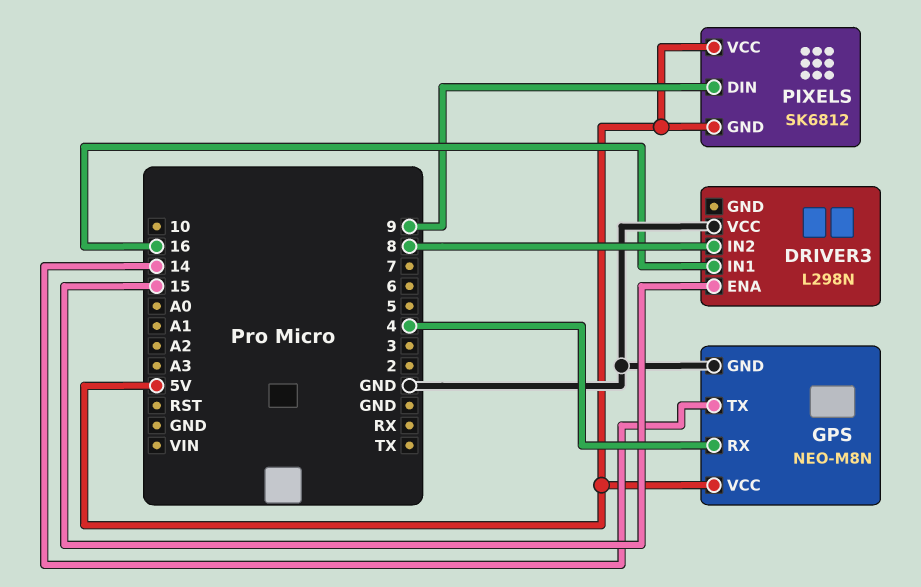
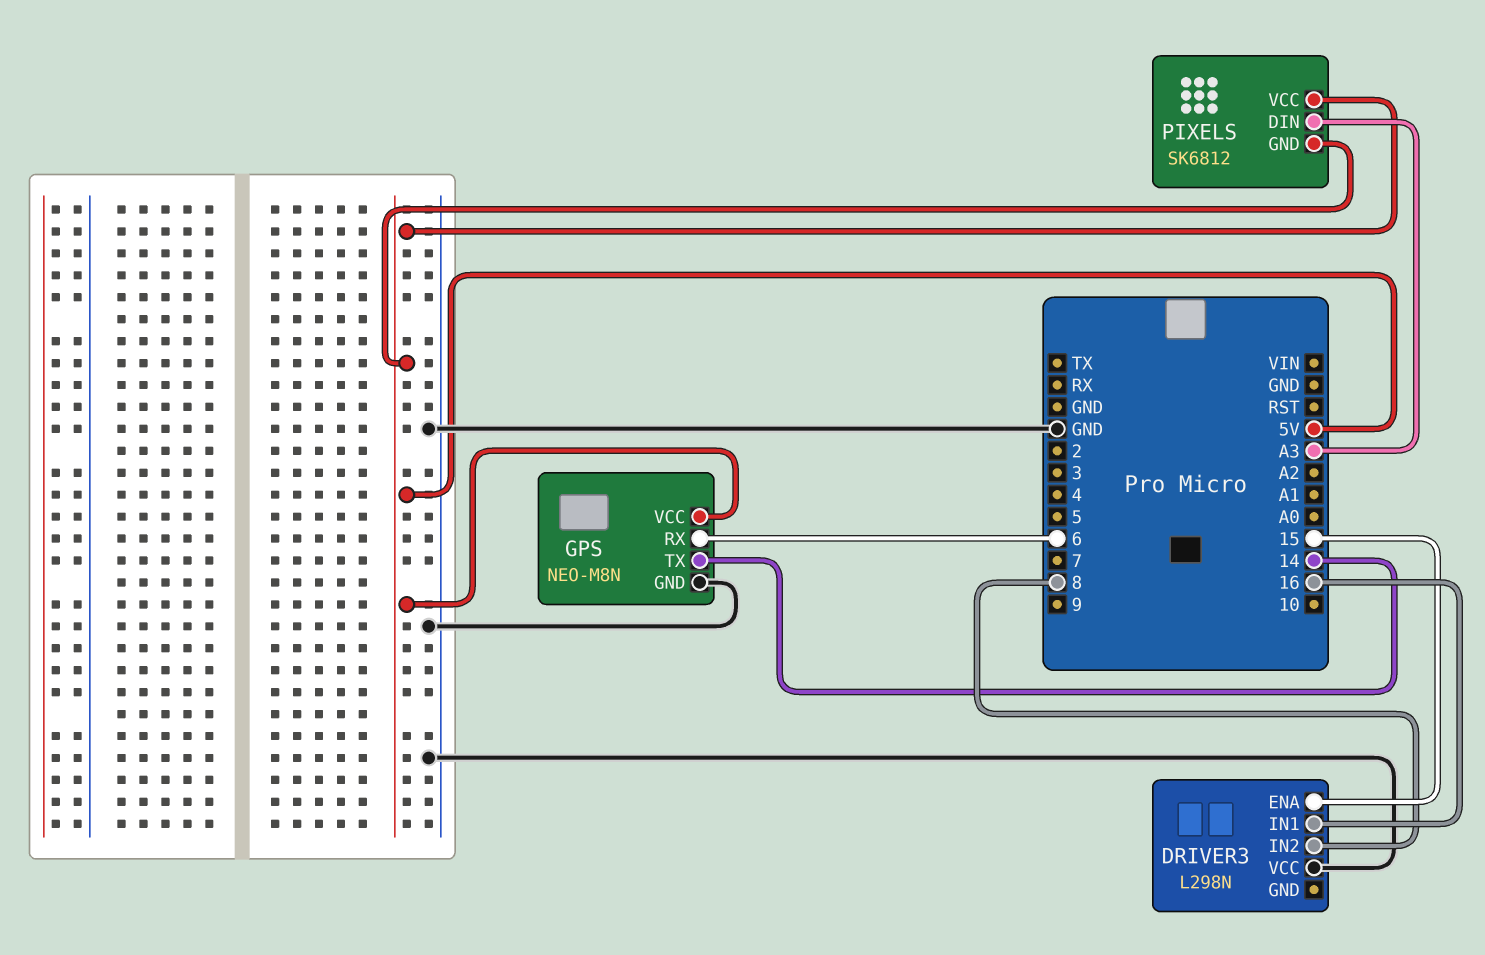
GPS pin RX: 4 -> 6
PIXELS pin DIN: 9 -> A3

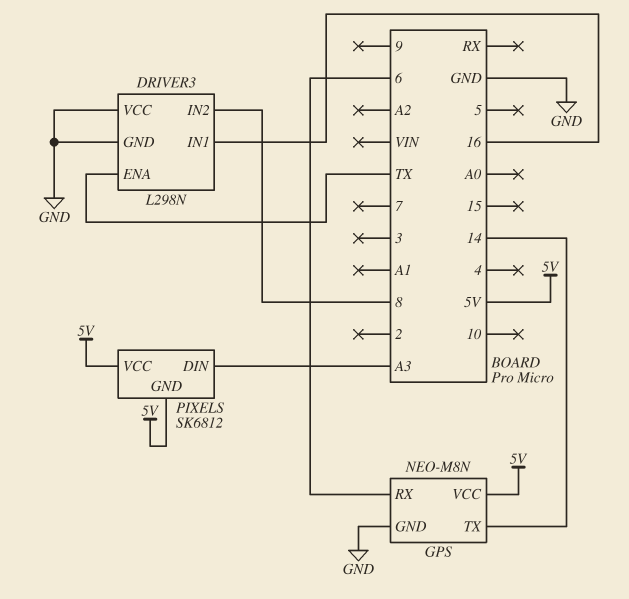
DRIVER3 pin ENA: 15 -> TX
DRIVER3 pin GND: none -> GND

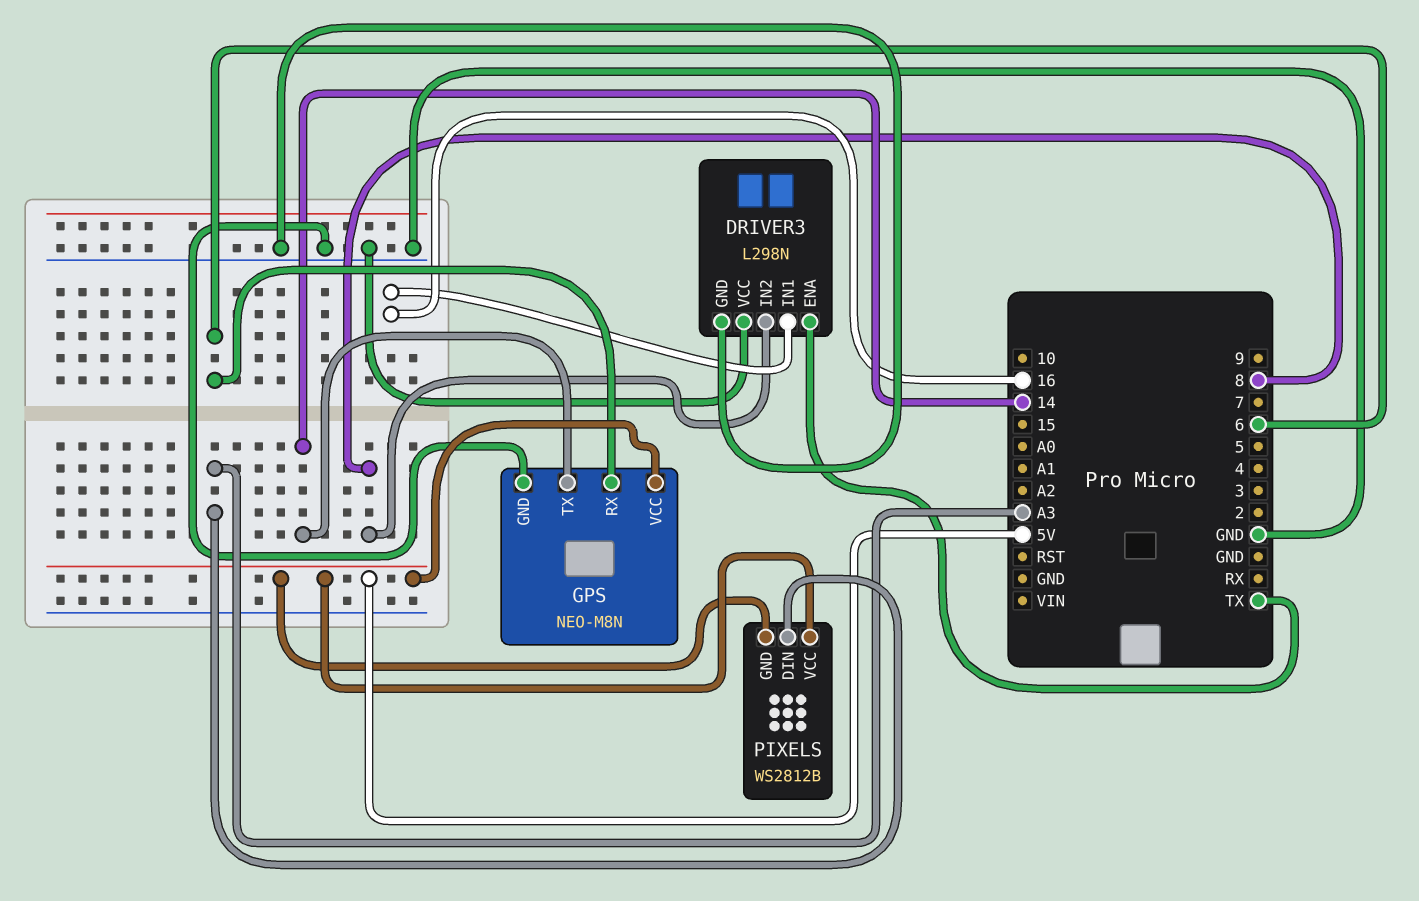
PIXELS: SK6812 -> WS2812B

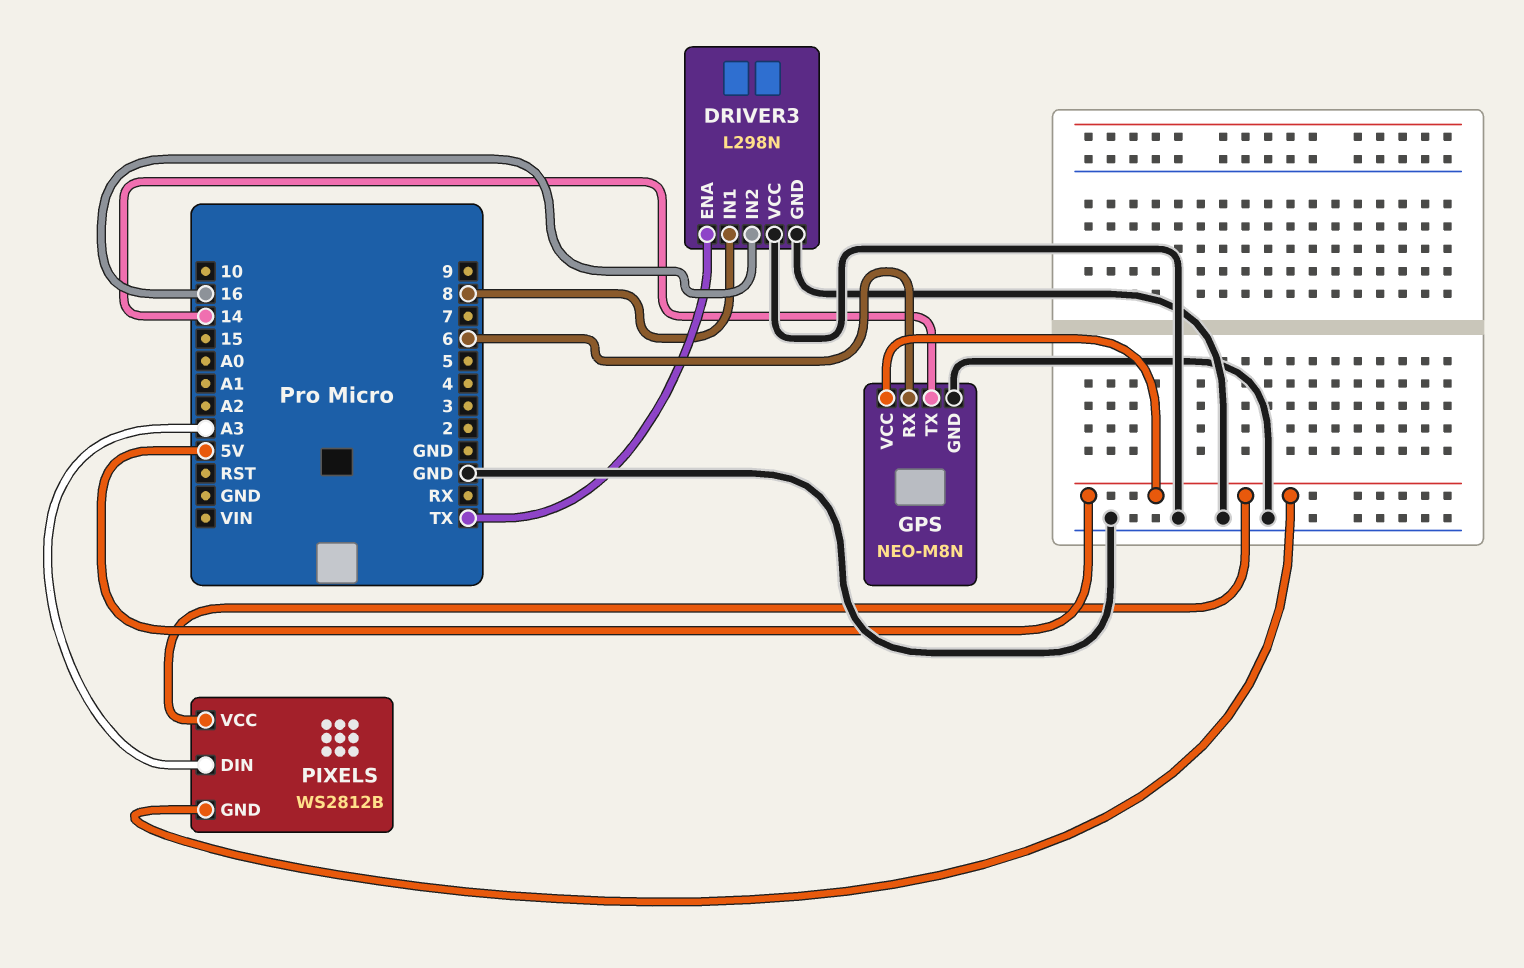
DRIVER3 pin IN1: 16 -> 8
DRIVER3 pin IN2: 8 -> 16

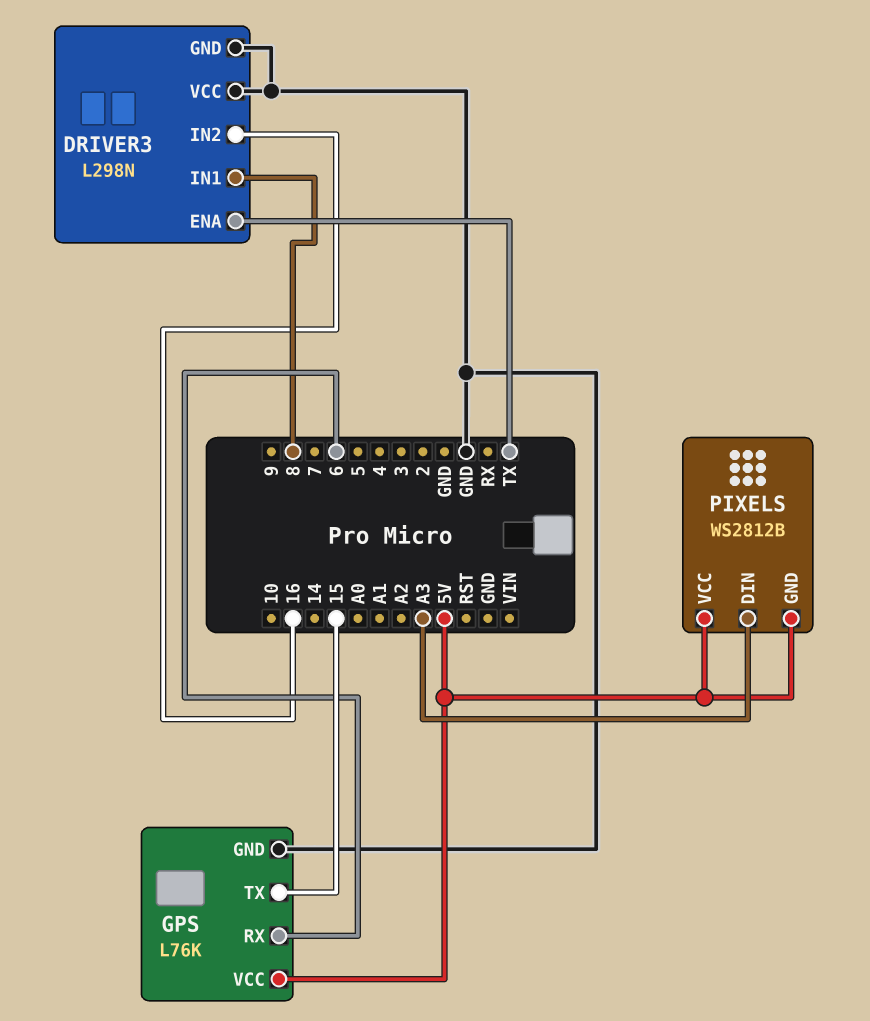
GPS: NEO-M8N -> L76K
GPS pin TX: 14 -> 15

